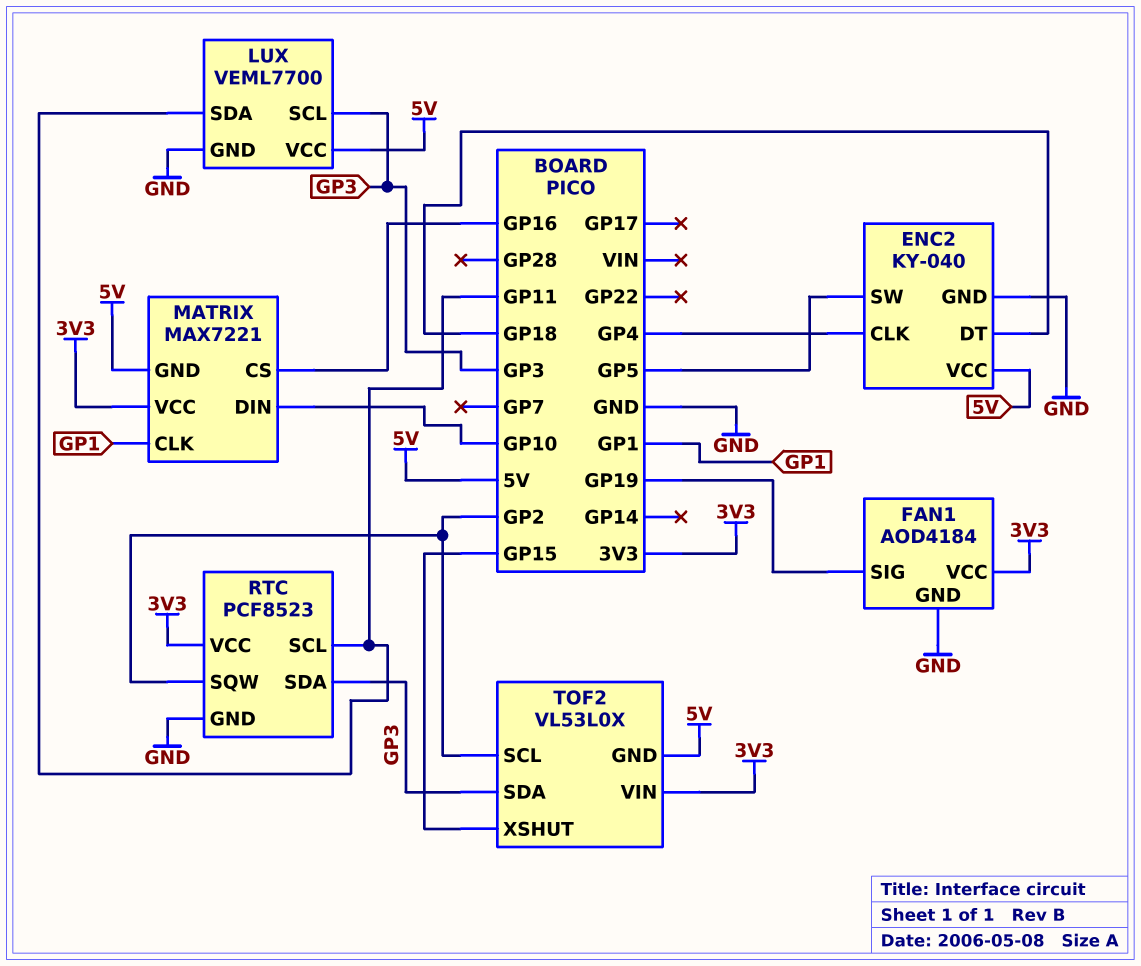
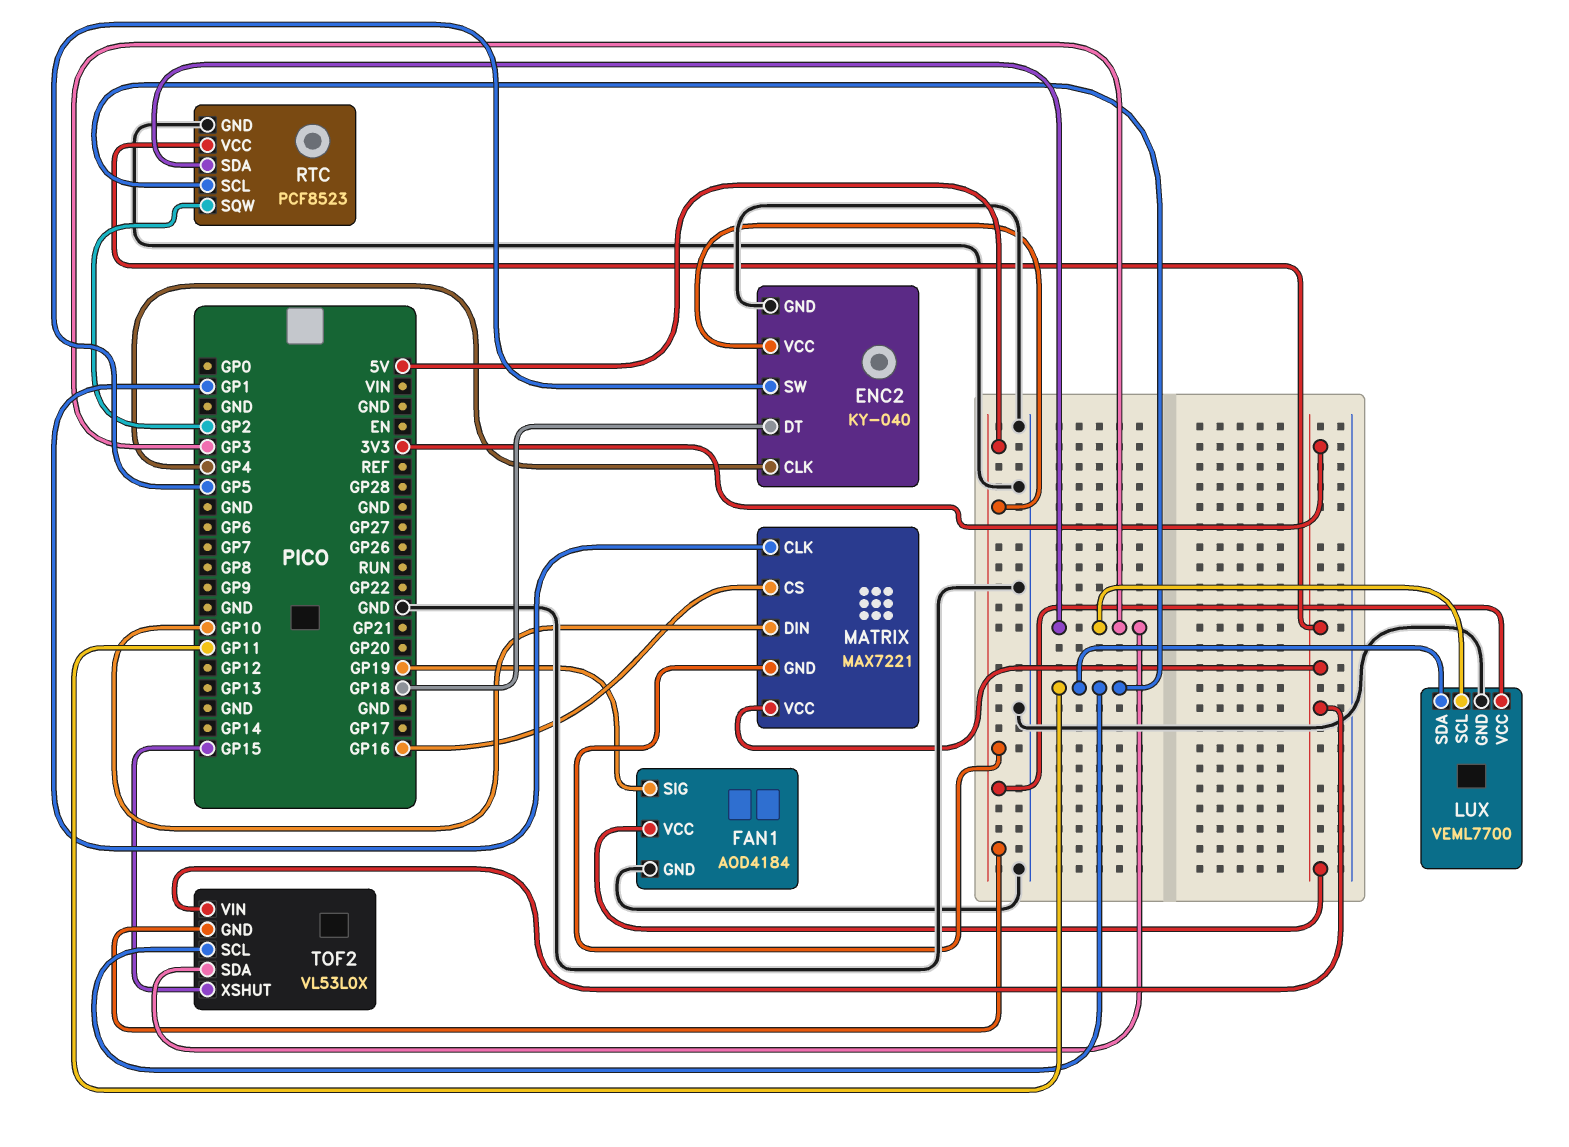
TOF2 pin SCL: GP2 -> GP11

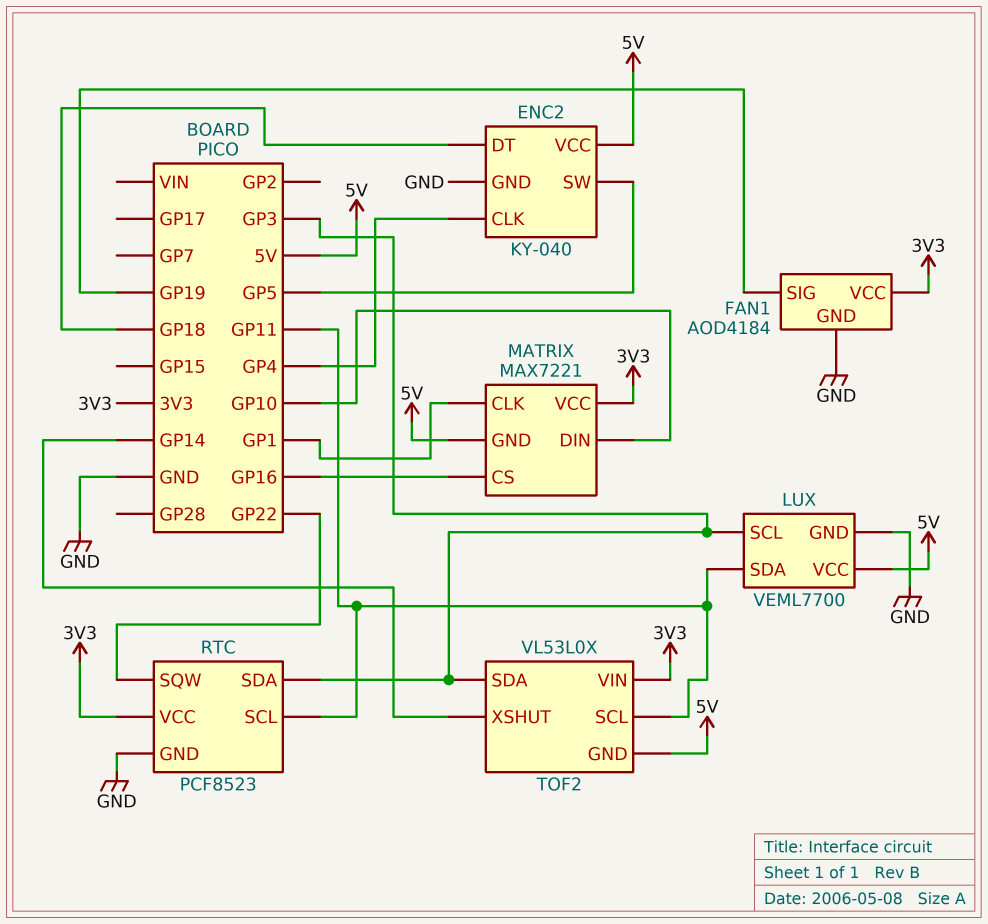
RTC pin SQW: GP2 -> GP22
TOF2 pin XSHUT: GP15 -> GP14

